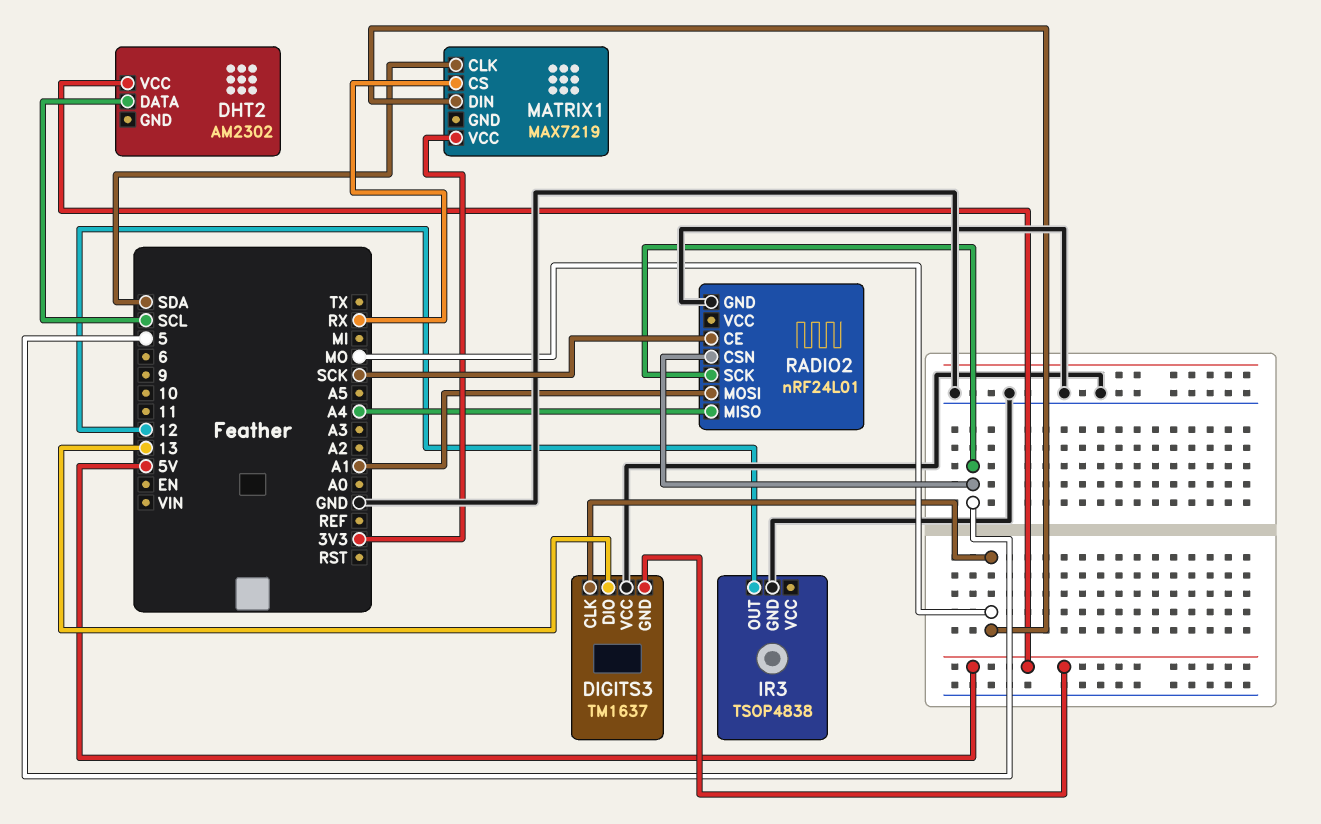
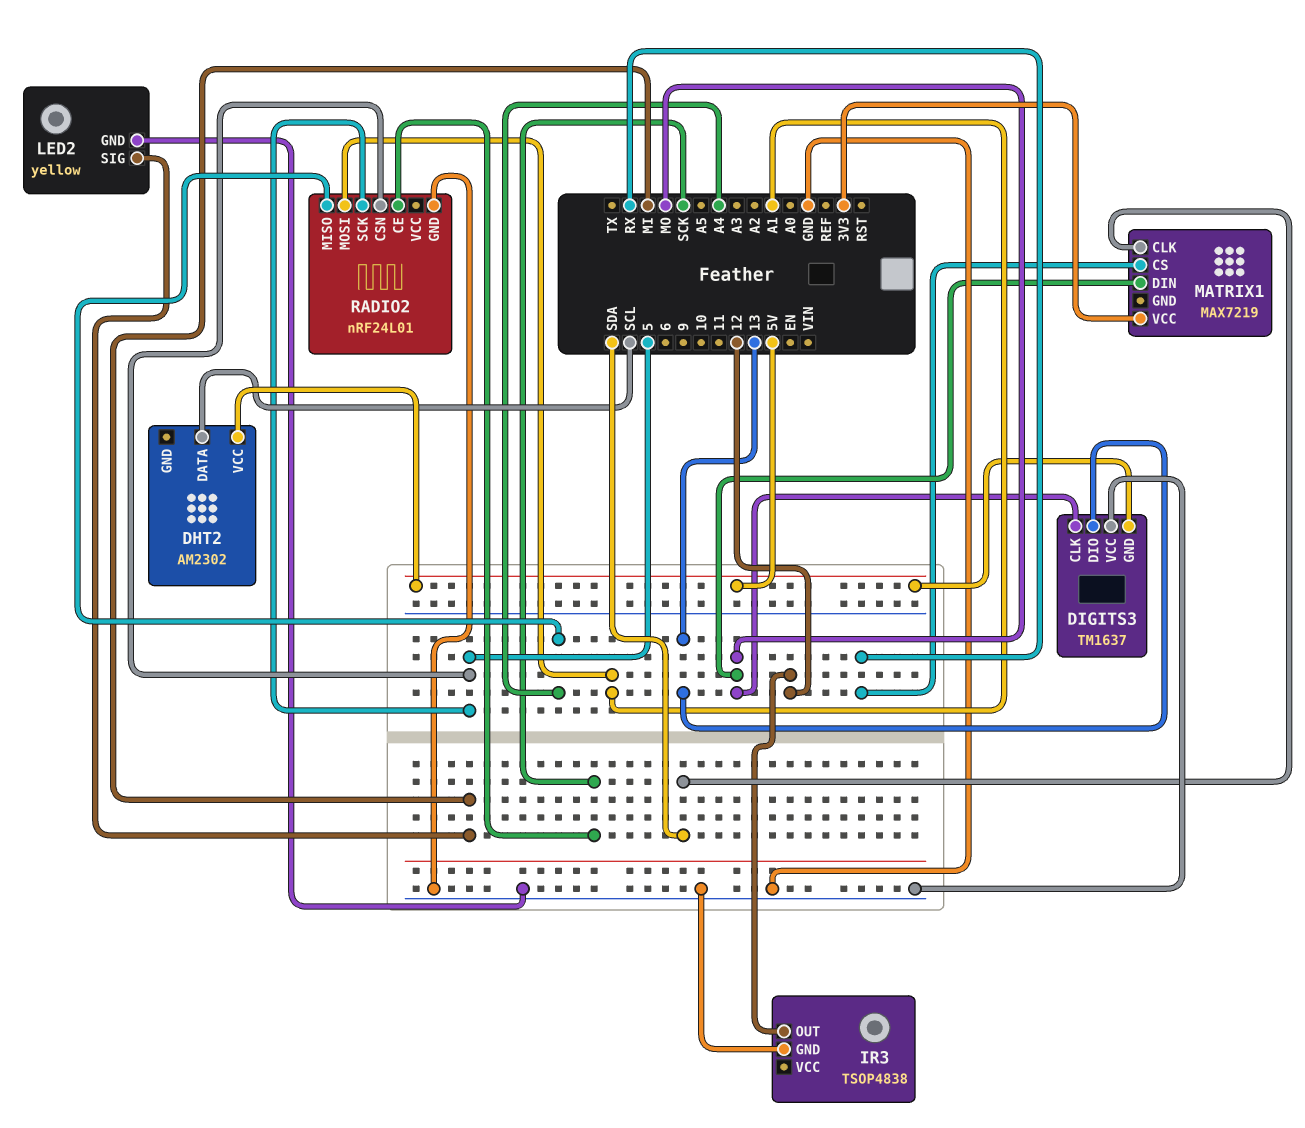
LED2: none -> yellow
LED2 pin GND: none -> GND
LED2 pin SIG: none -> MI

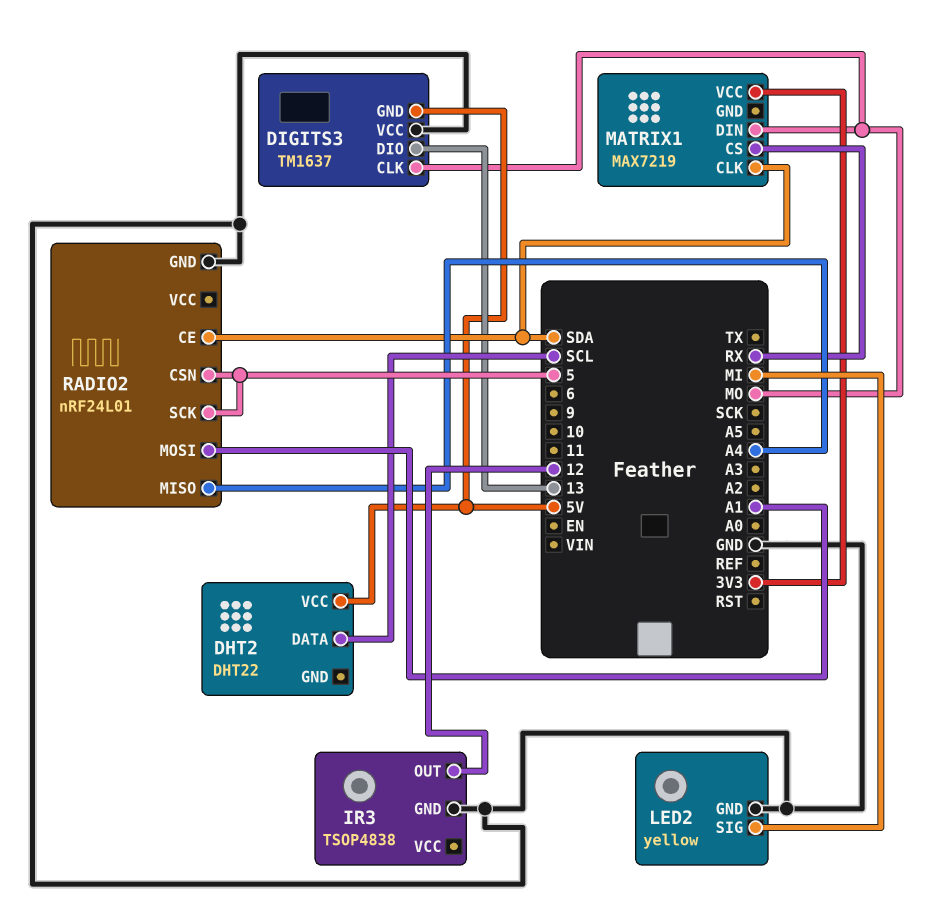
DHT2: AM2302 -> DHT22
RADIO2 pin CE: SCK -> SDA

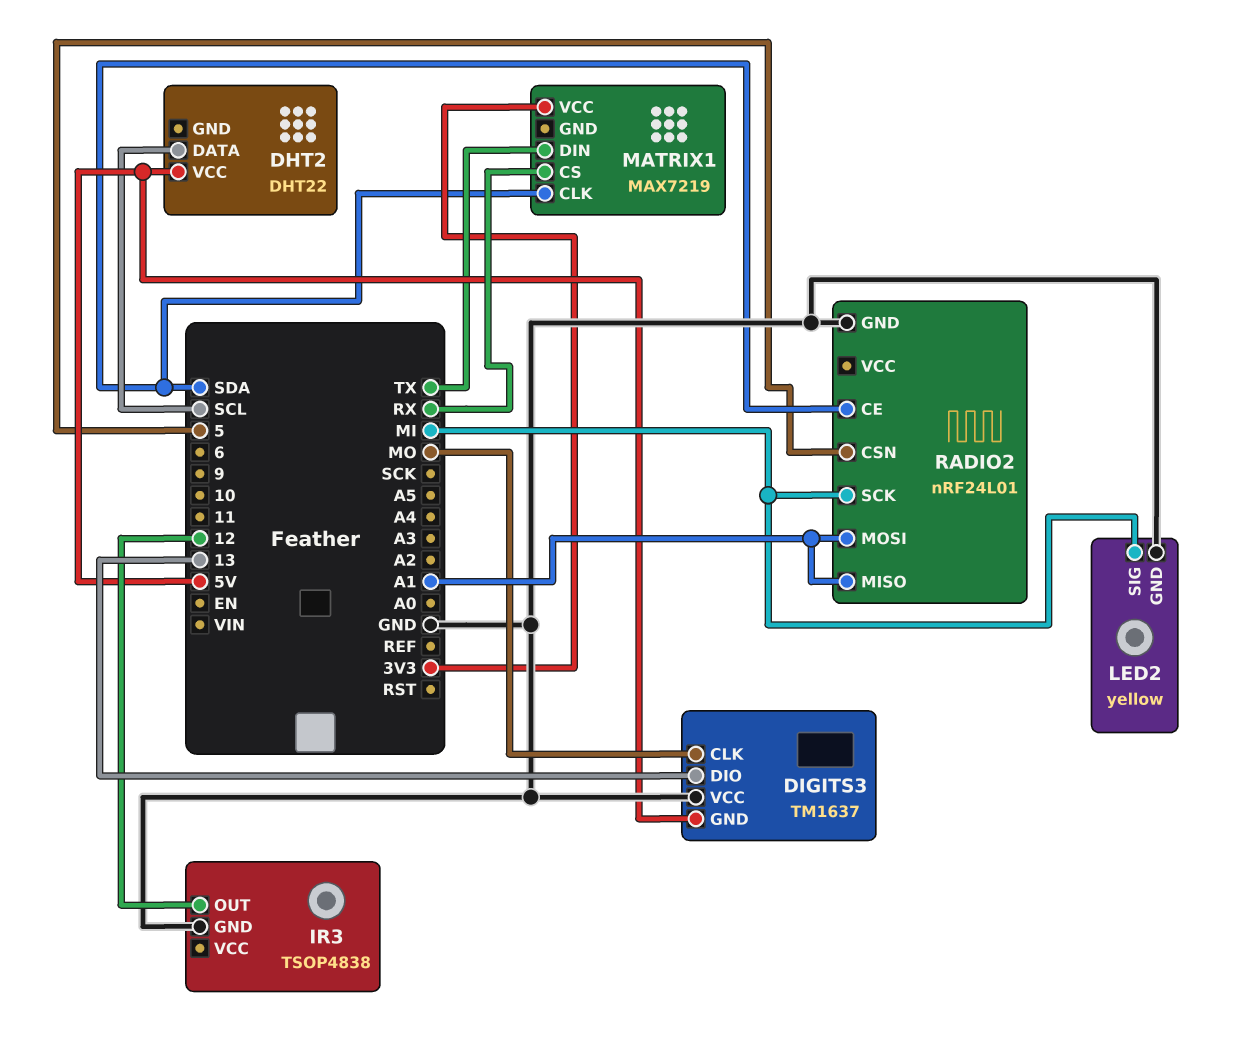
MATRIX1 pin DIN: MO -> TX
RADIO2 pin MISO: A4 -> A1
RADIO2 pin SCK: 5 -> MI

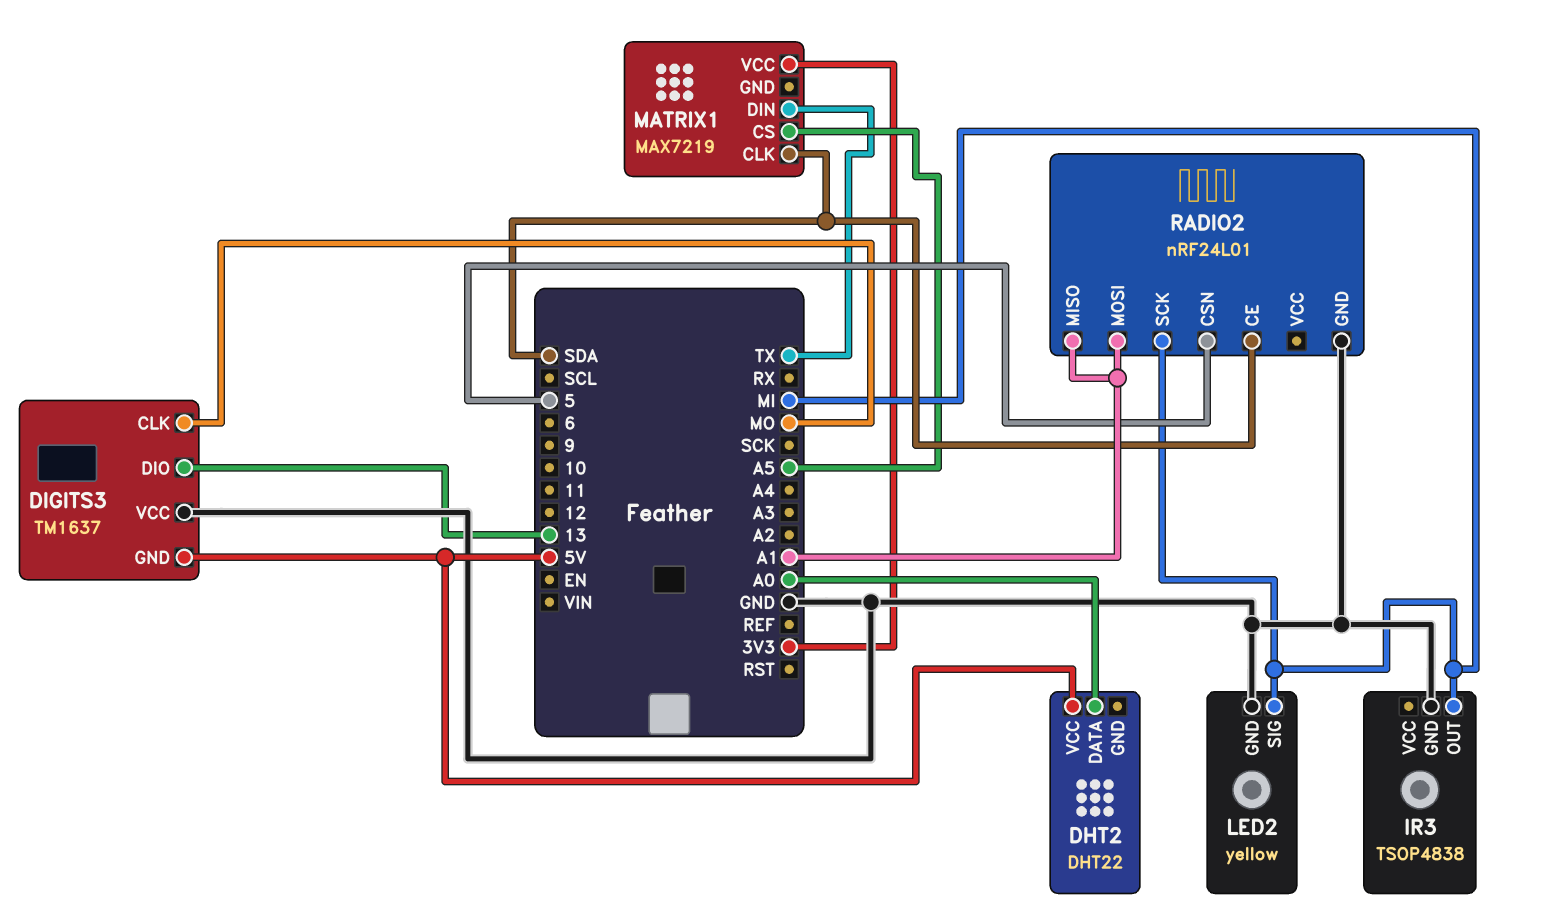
DHT2 pin DATA: SCL -> A0
IR3 pin OUT: 12 -> MI
MATRIX1 pin CS: RX -> A5

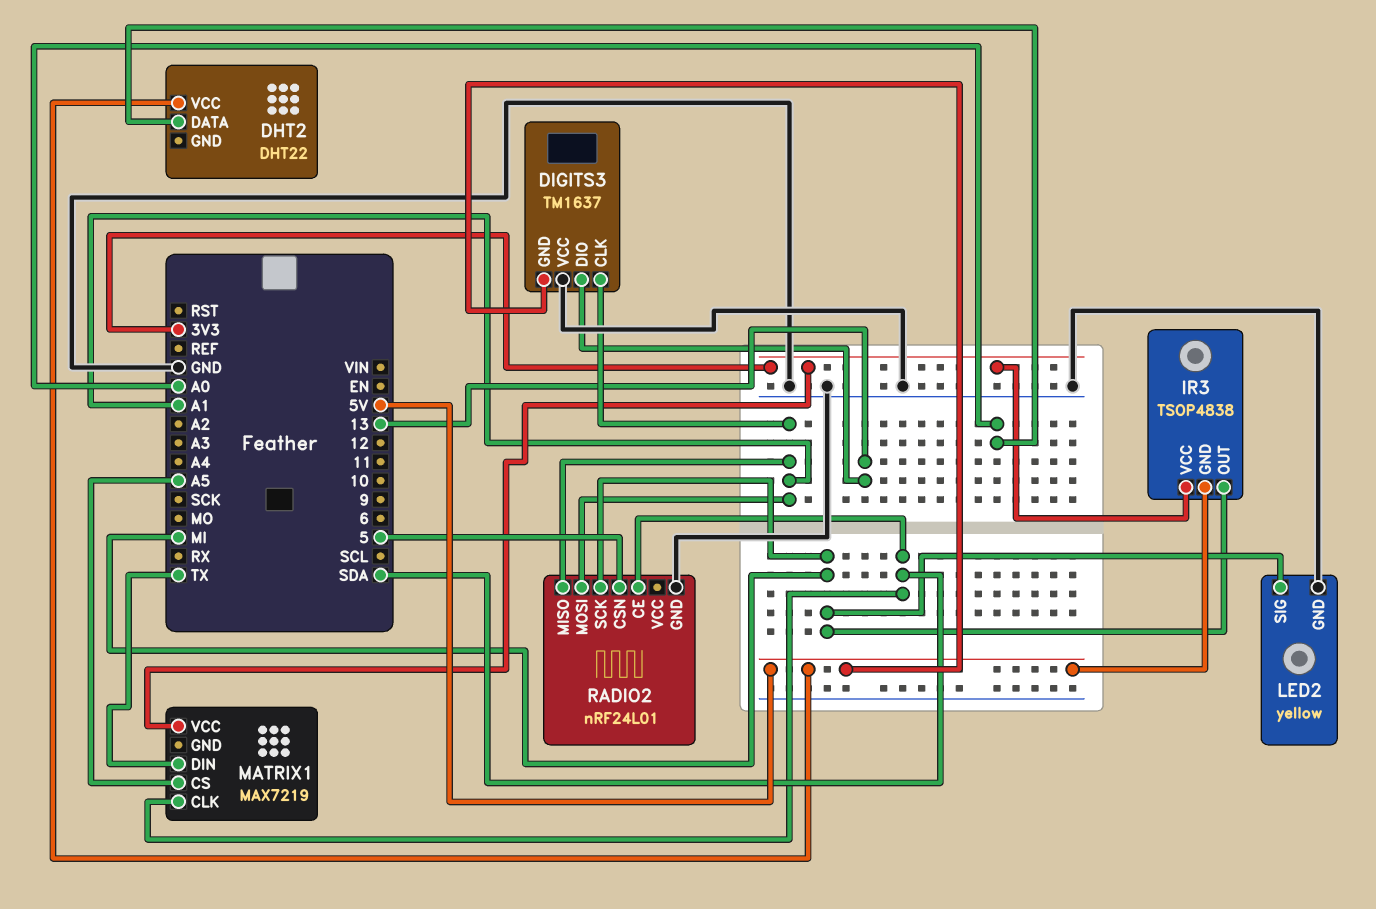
DIGITS3 pin CLK: MO -> A1
IR3 pin GND: GND -> 5V
IR3 pin VCC: none -> 3V3

